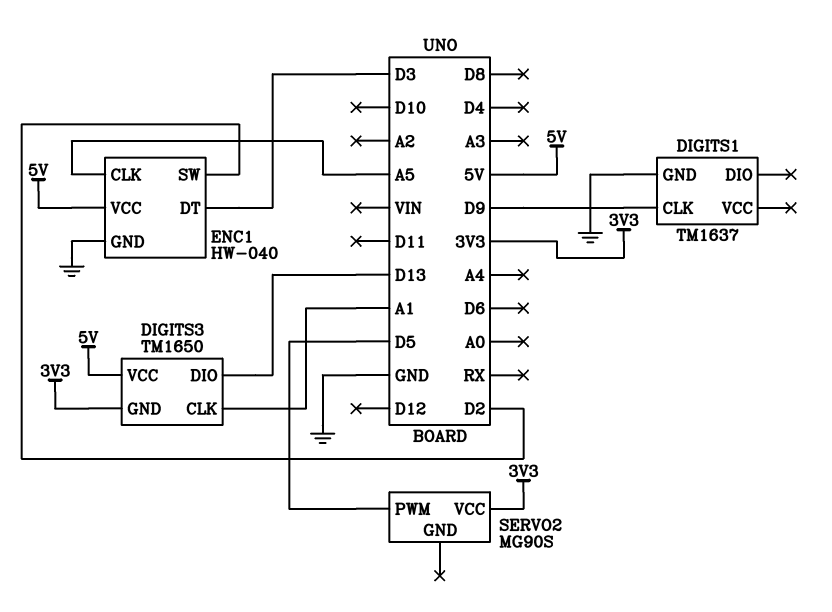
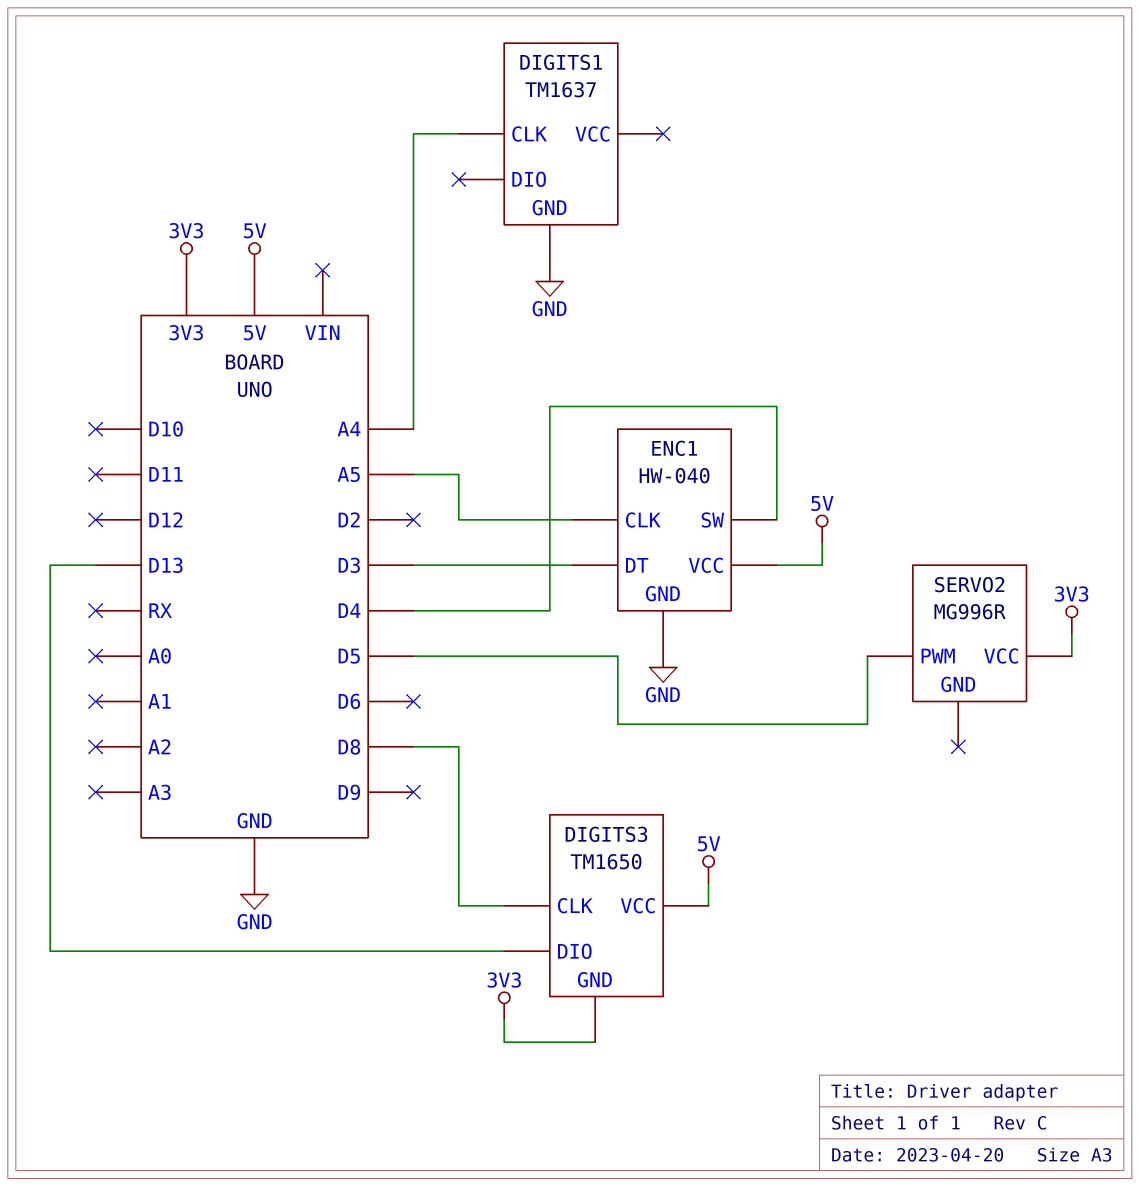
DIGITS1 pin CLK: D9 -> A4
DIGITS3 pin CLK: A1 -> D8
ENC1 pin SW: D2 -> D4
SERVO2: MG90S -> MG996R

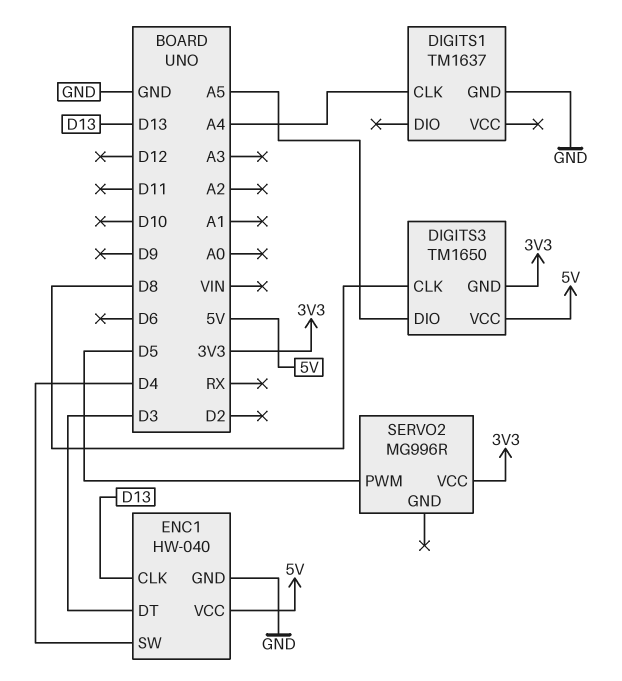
DIGITS3 pin DIO: D13 -> A5
ENC1 pin CLK: A5 -> D13

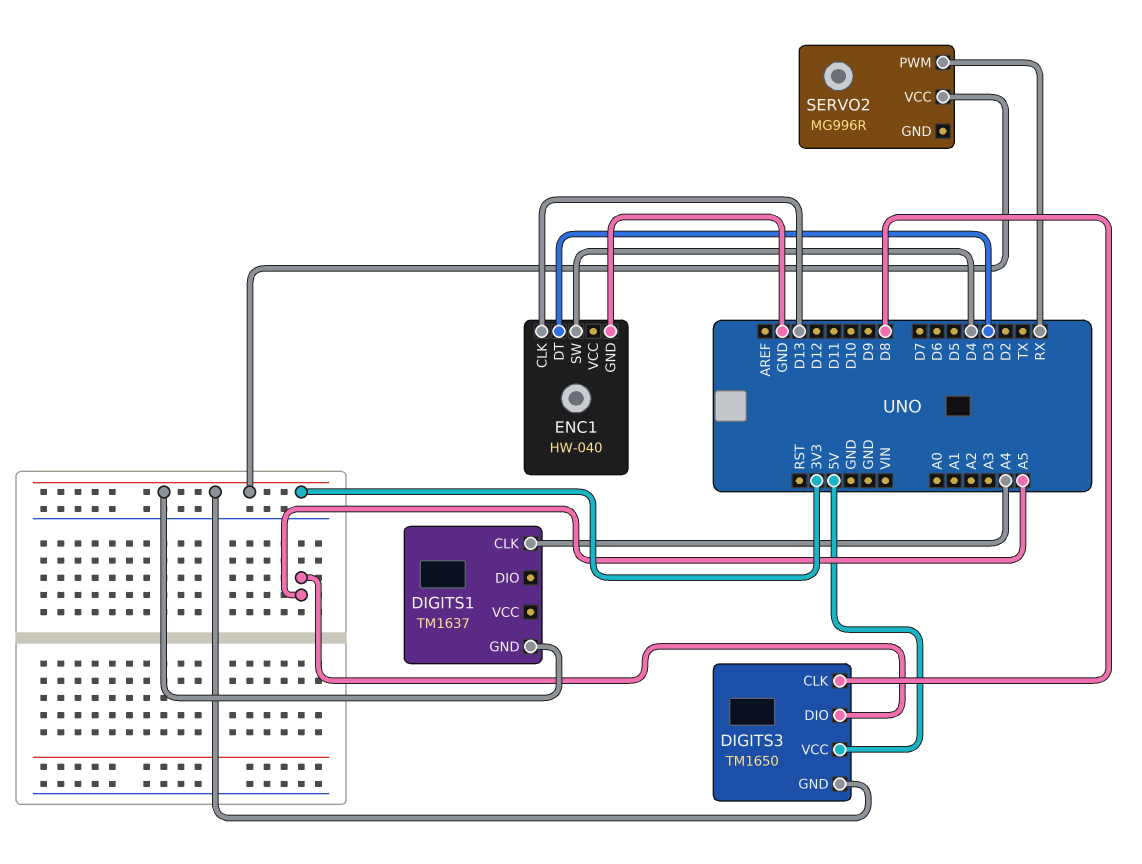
DIGITS1 pin GND: GND -> 3V3
ENC1 pin VCC: 5V -> none
SERVO2 pin PWM: D5 -> RX

